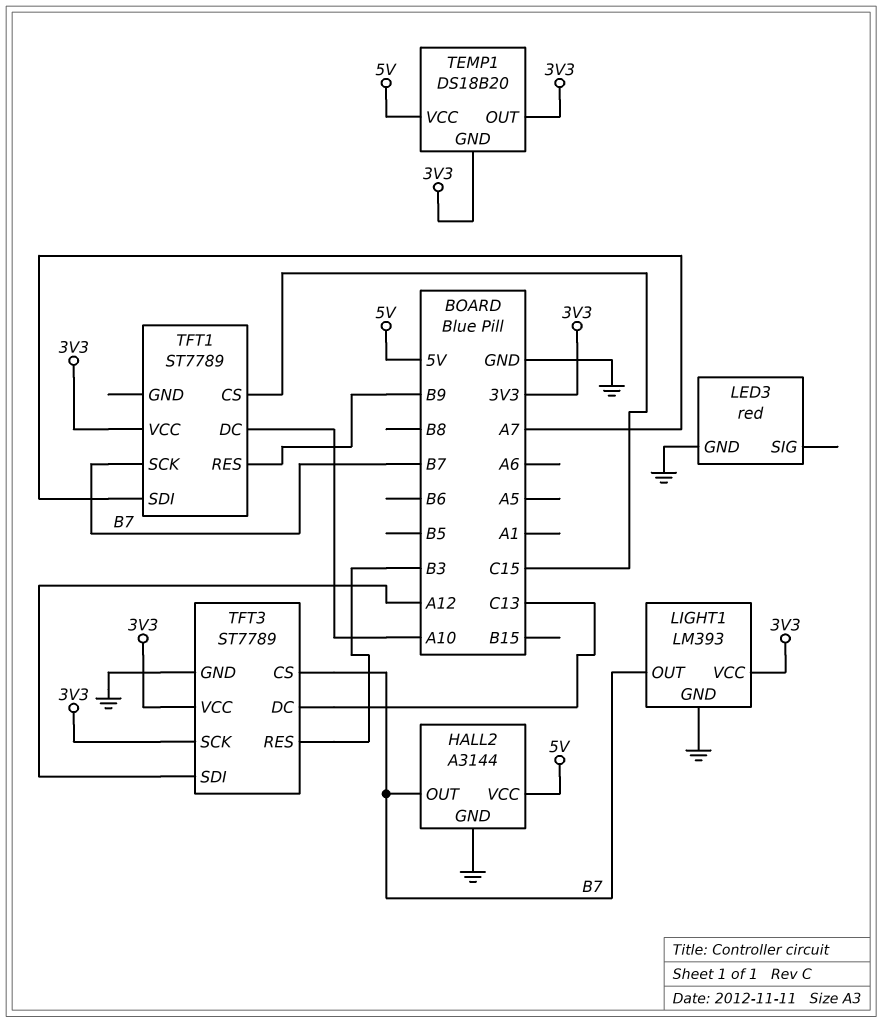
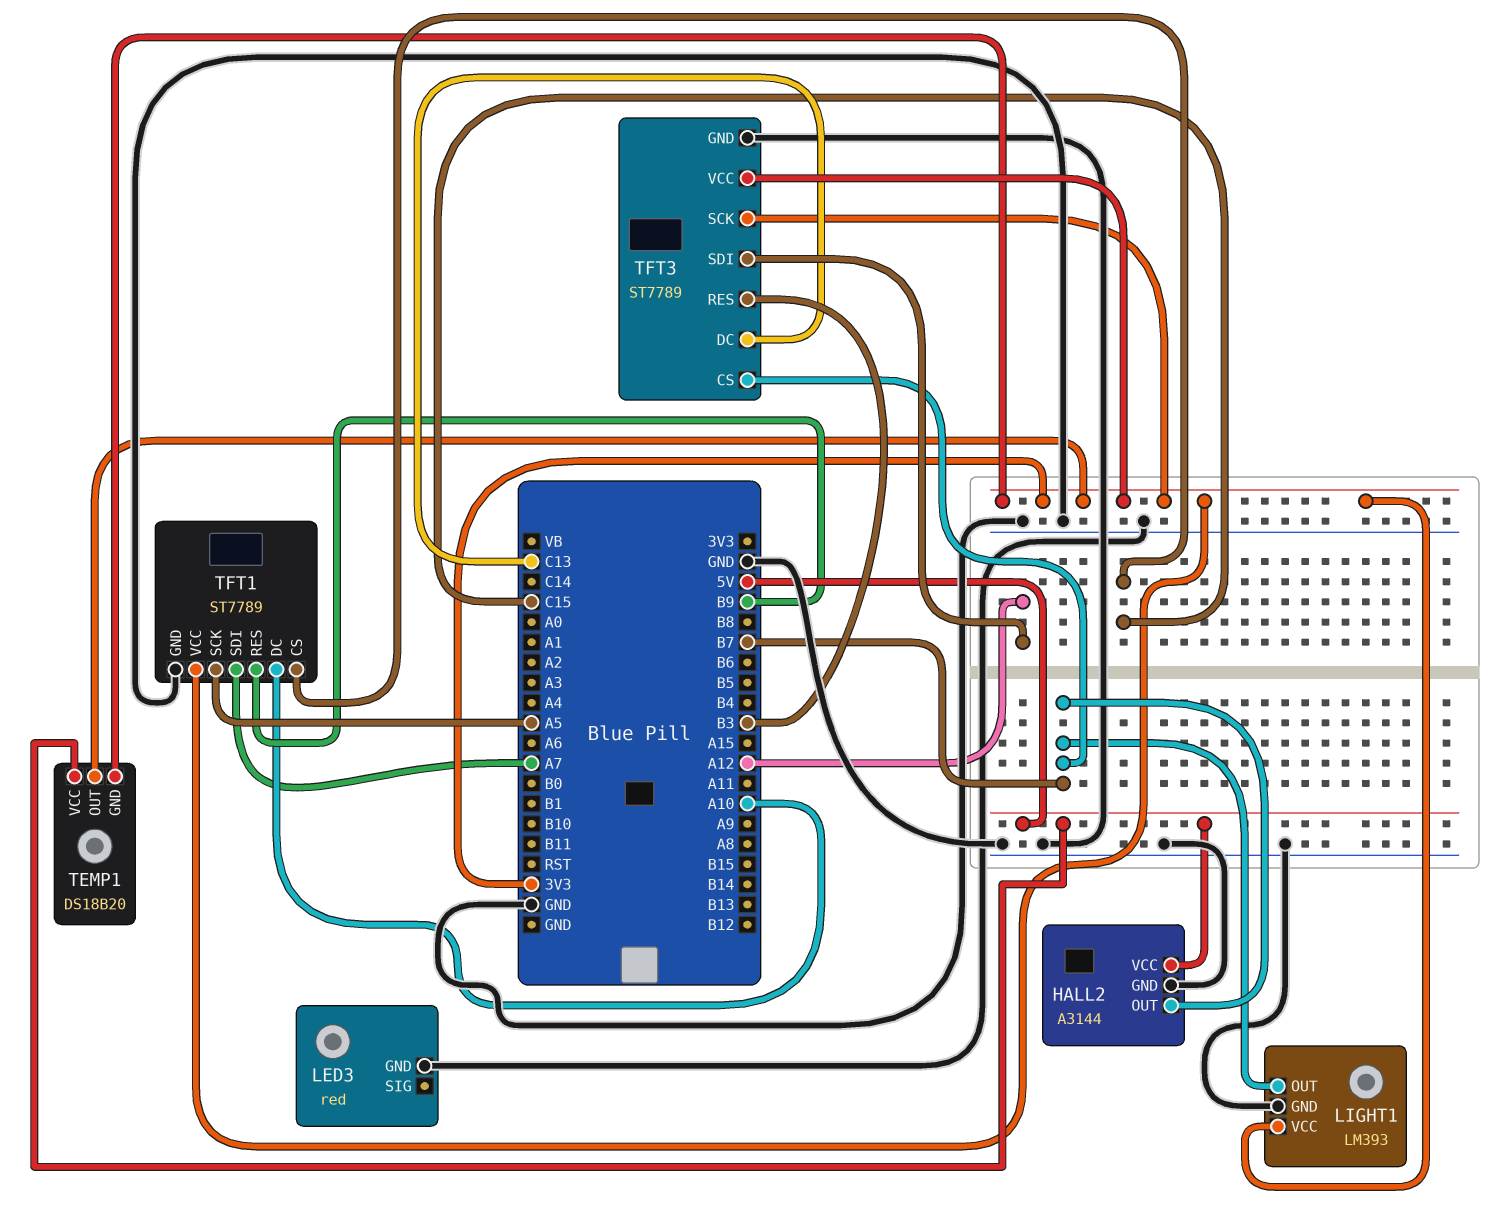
TFT1 pin GND: none -> GND
TFT1 pin SCK: B7 -> A5

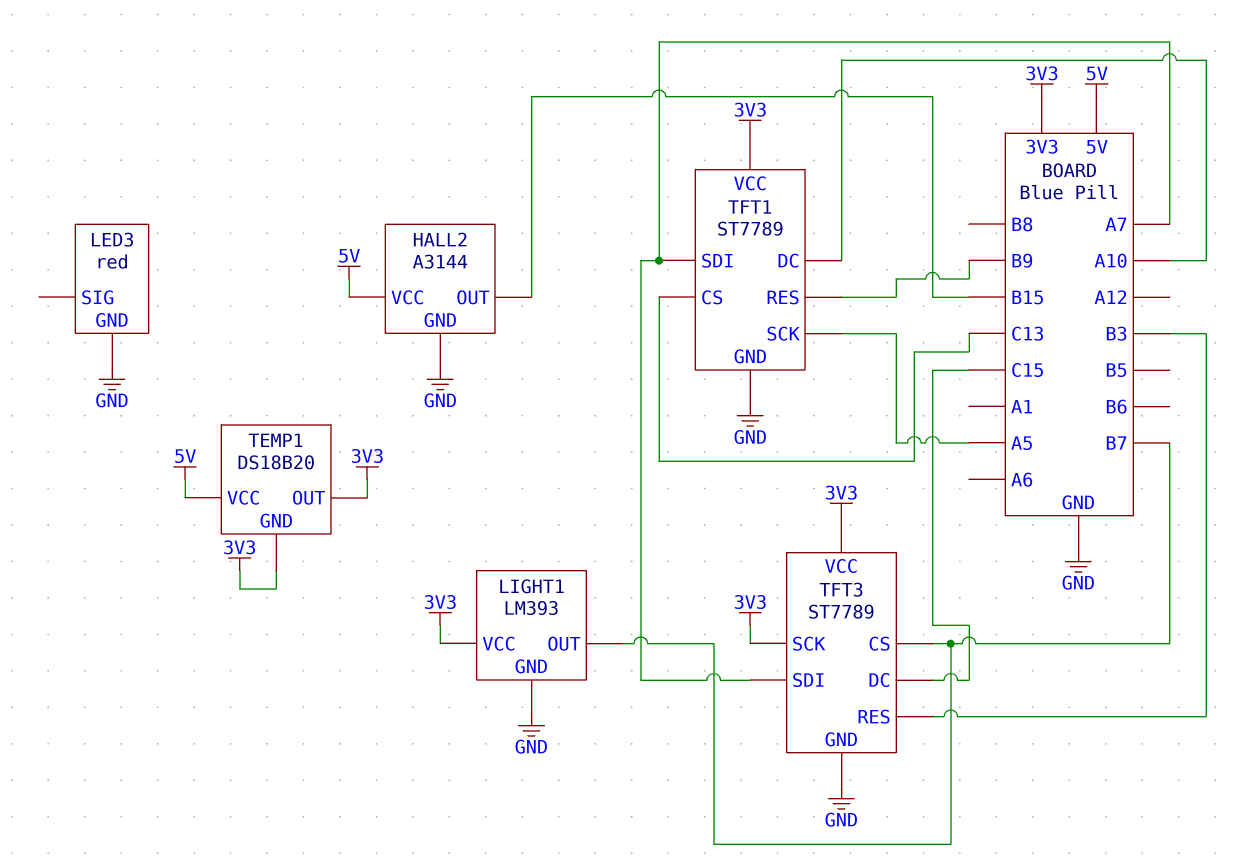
HALL2 pin OUT: B7 -> B15
TFT1 pin CS: C15 -> C13
TFT3 pin DC: C13 -> C15
TFT3 pin SDI: A12 -> A7

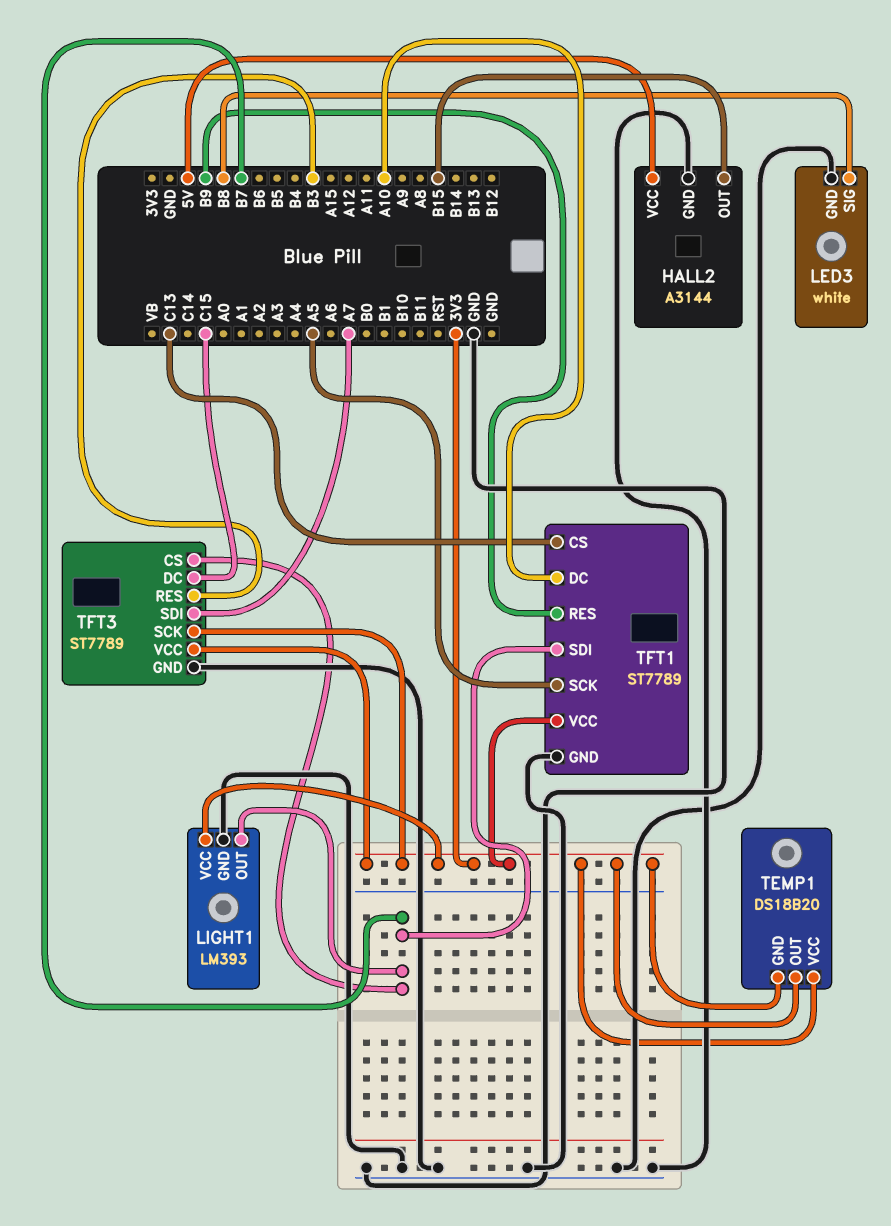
LED3: red -> white
LED3 pin SIG: none -> B8
TEMP1 pin VCC: 5V -> 3V3
TFT1 pin SDI: A7 -> B7

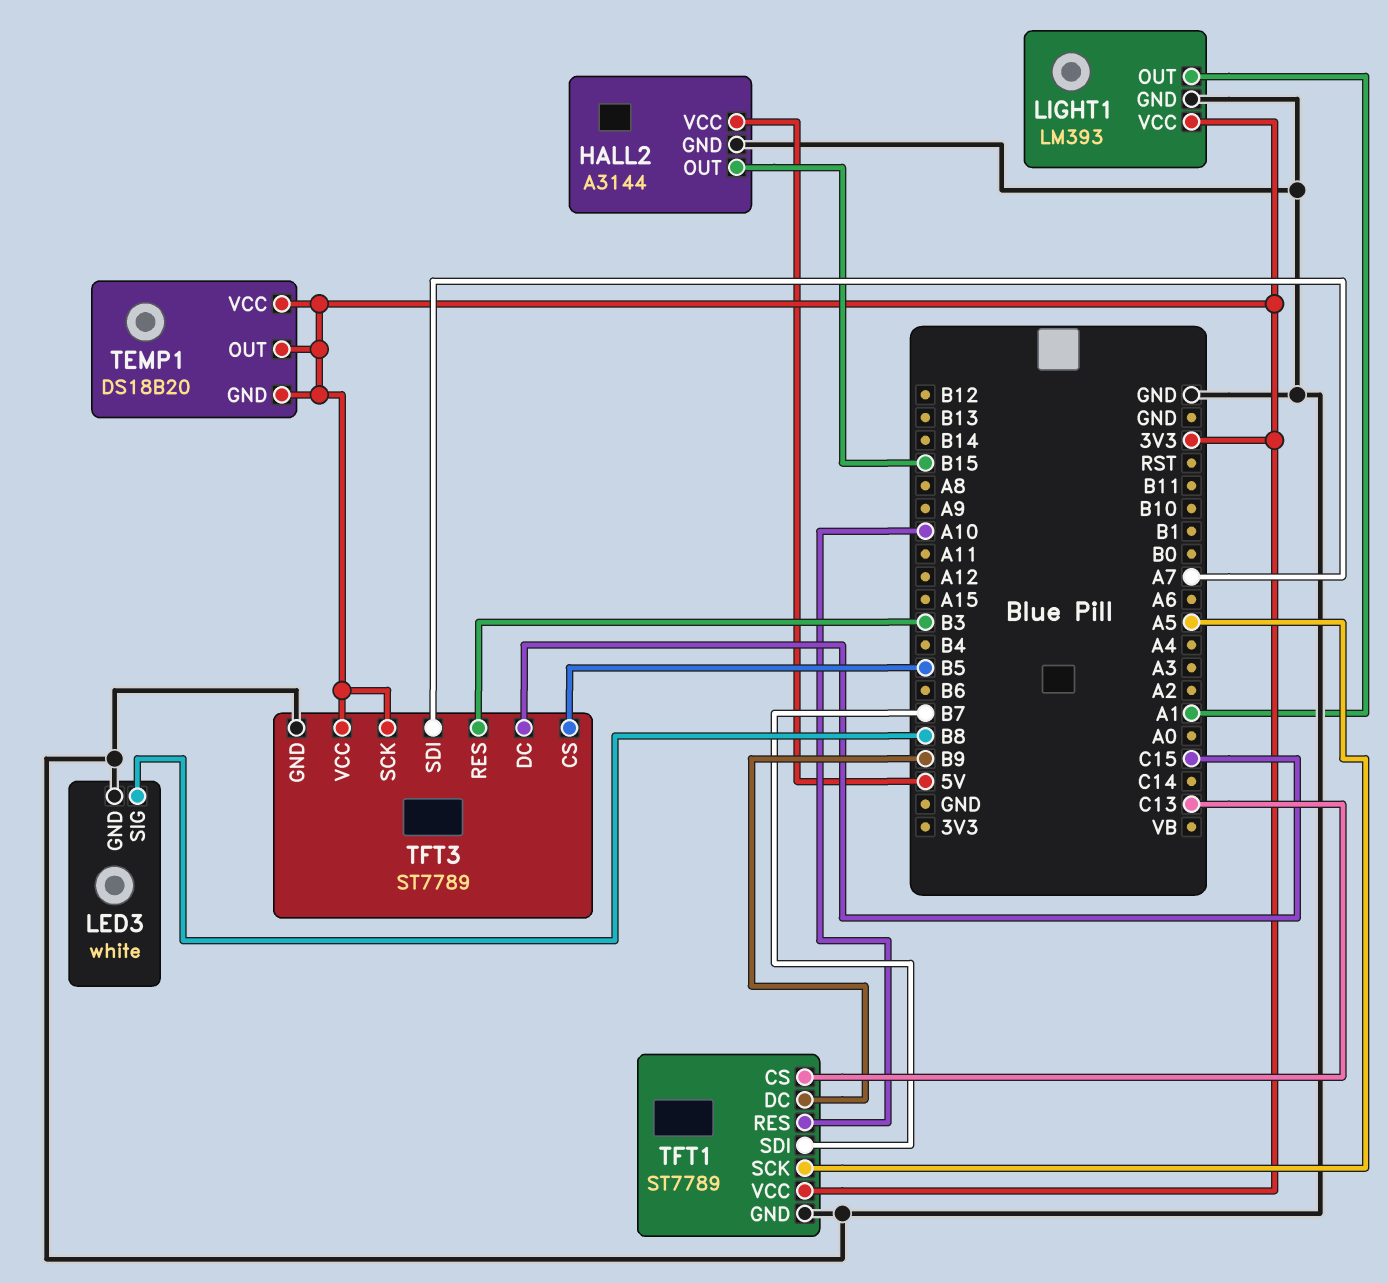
LIGHT1 pin OUT: B7 -> A1
TFT1 pin DC: A10 -> B9
TFT1 pin RES: B9 -> A10
TFT3 pin CS: B7 -> B5

